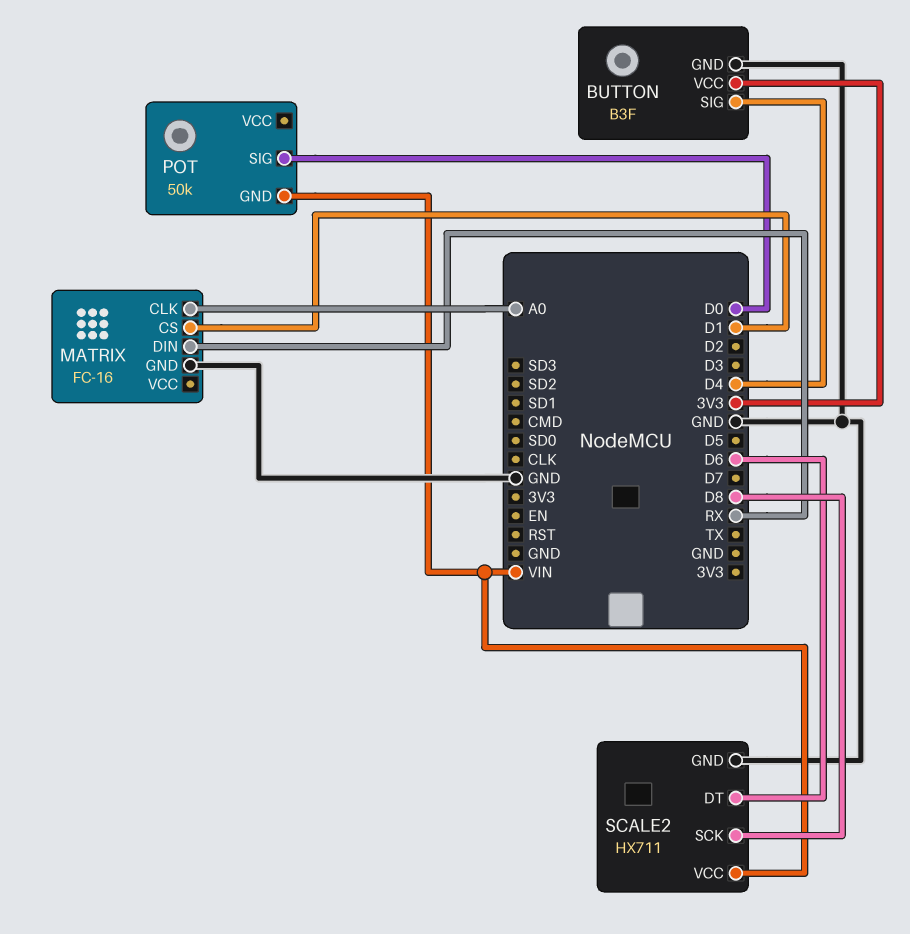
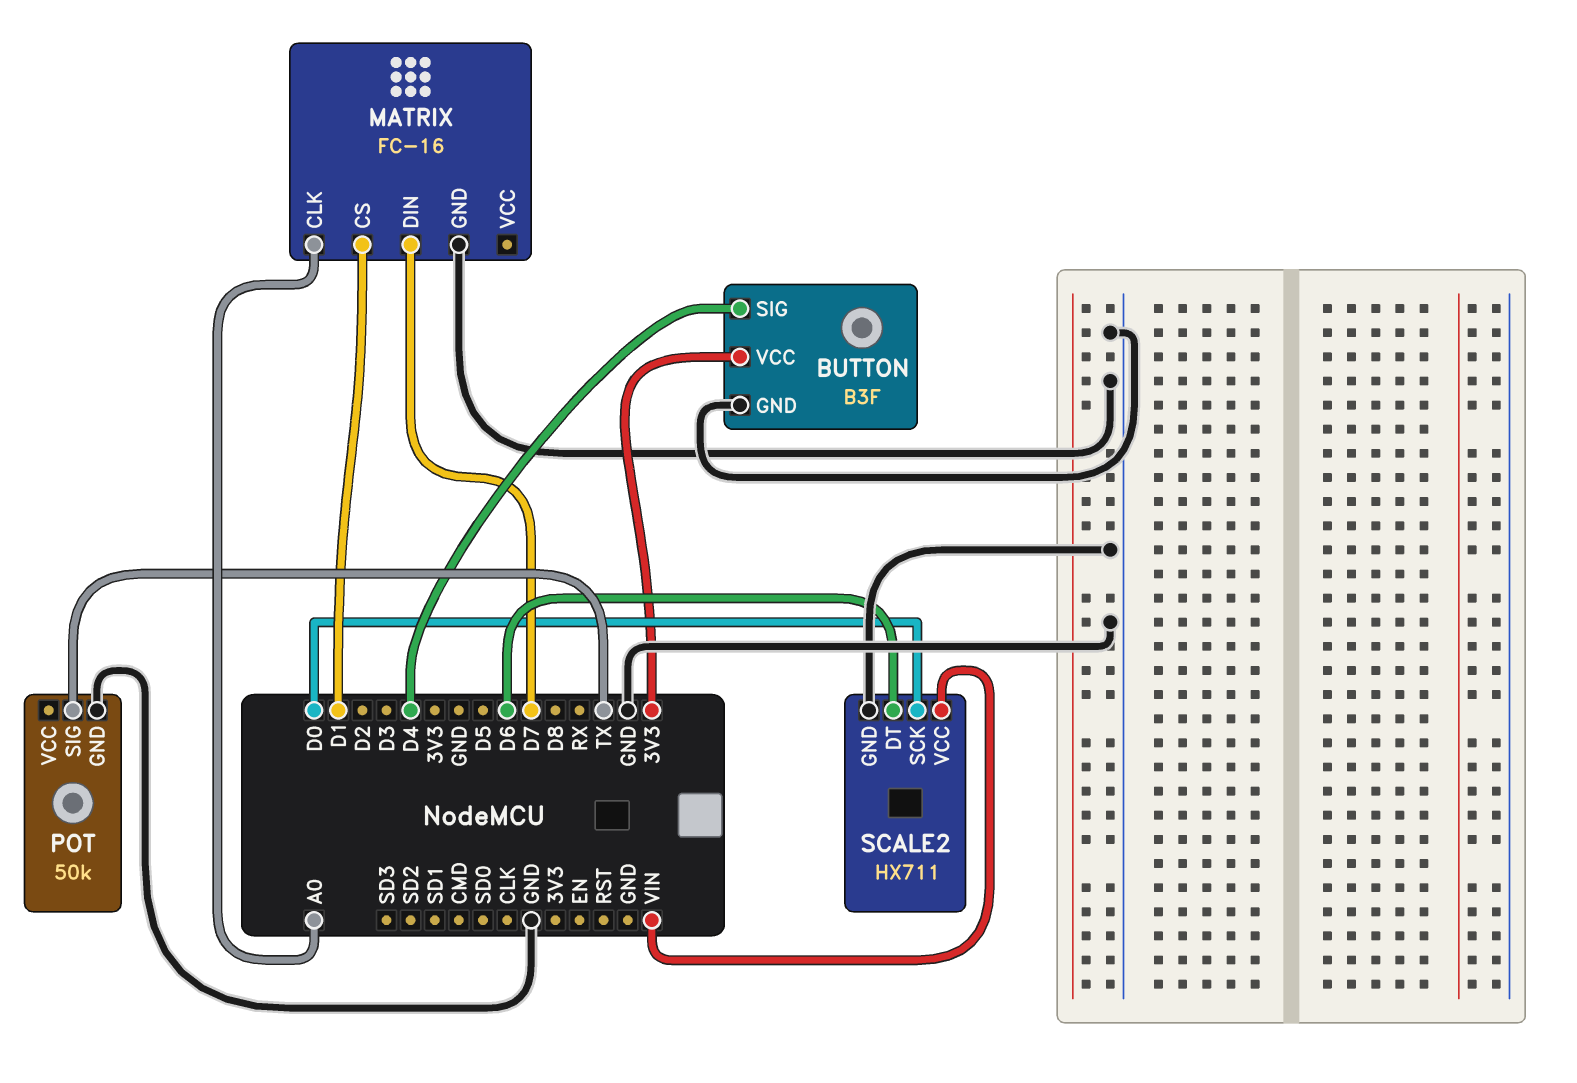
MATRIX pin DIN: RX -> D7
POT pin GND: VIN -> GND
POT pin SIG: D0 -> TX
SCALE2 pin SCK: D8 -> D0

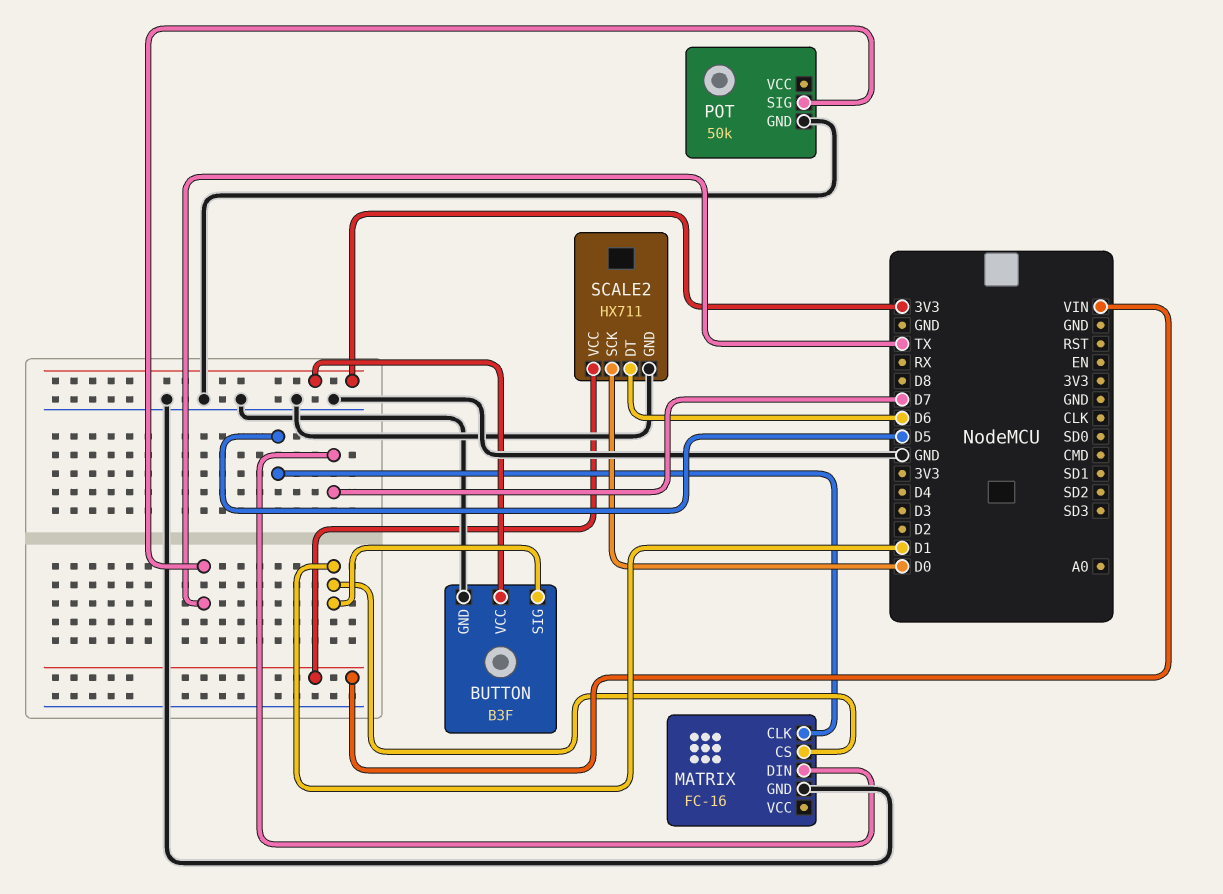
BUTTON pin SIG: D4 -> D1
MATRIX pin CLK: A0 -> D5

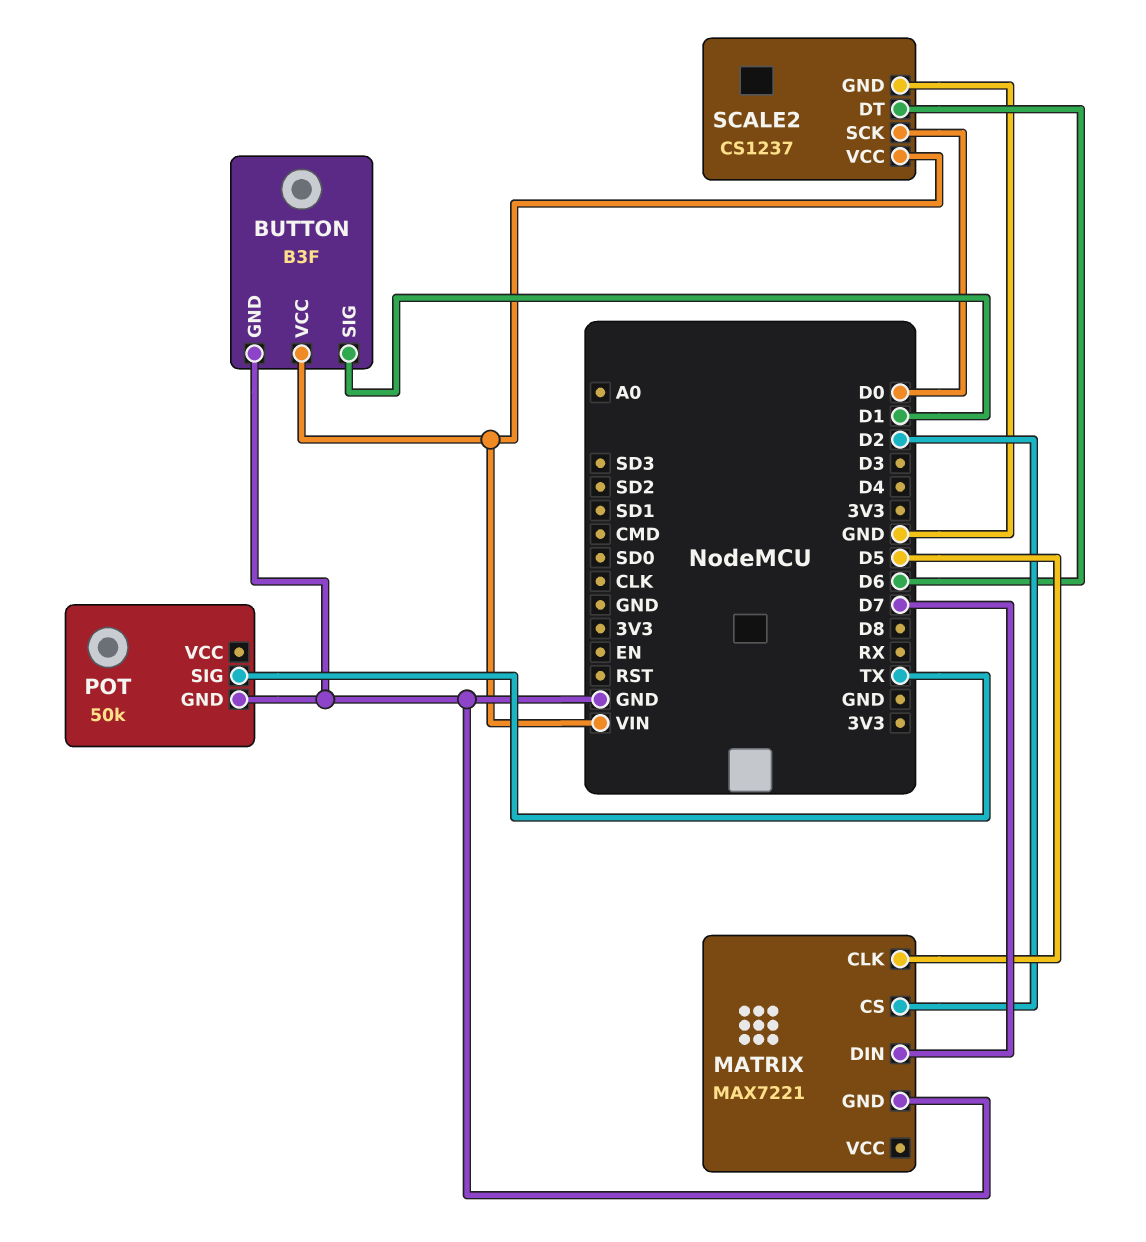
BUTTON pin VCC: 3V3 -> VIN
MATRIX: FC-16 -> MAX7221
MATRIX pin CS: D1 -> D2
SCALE2: HX711 -> CS1237

